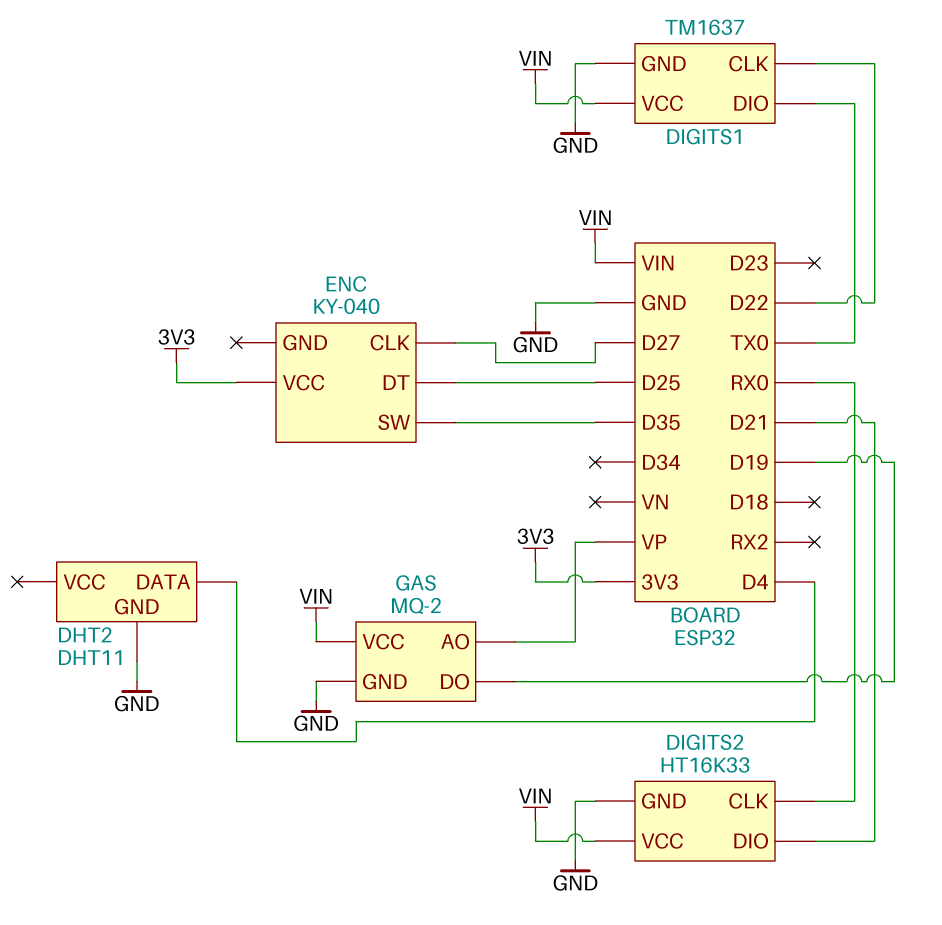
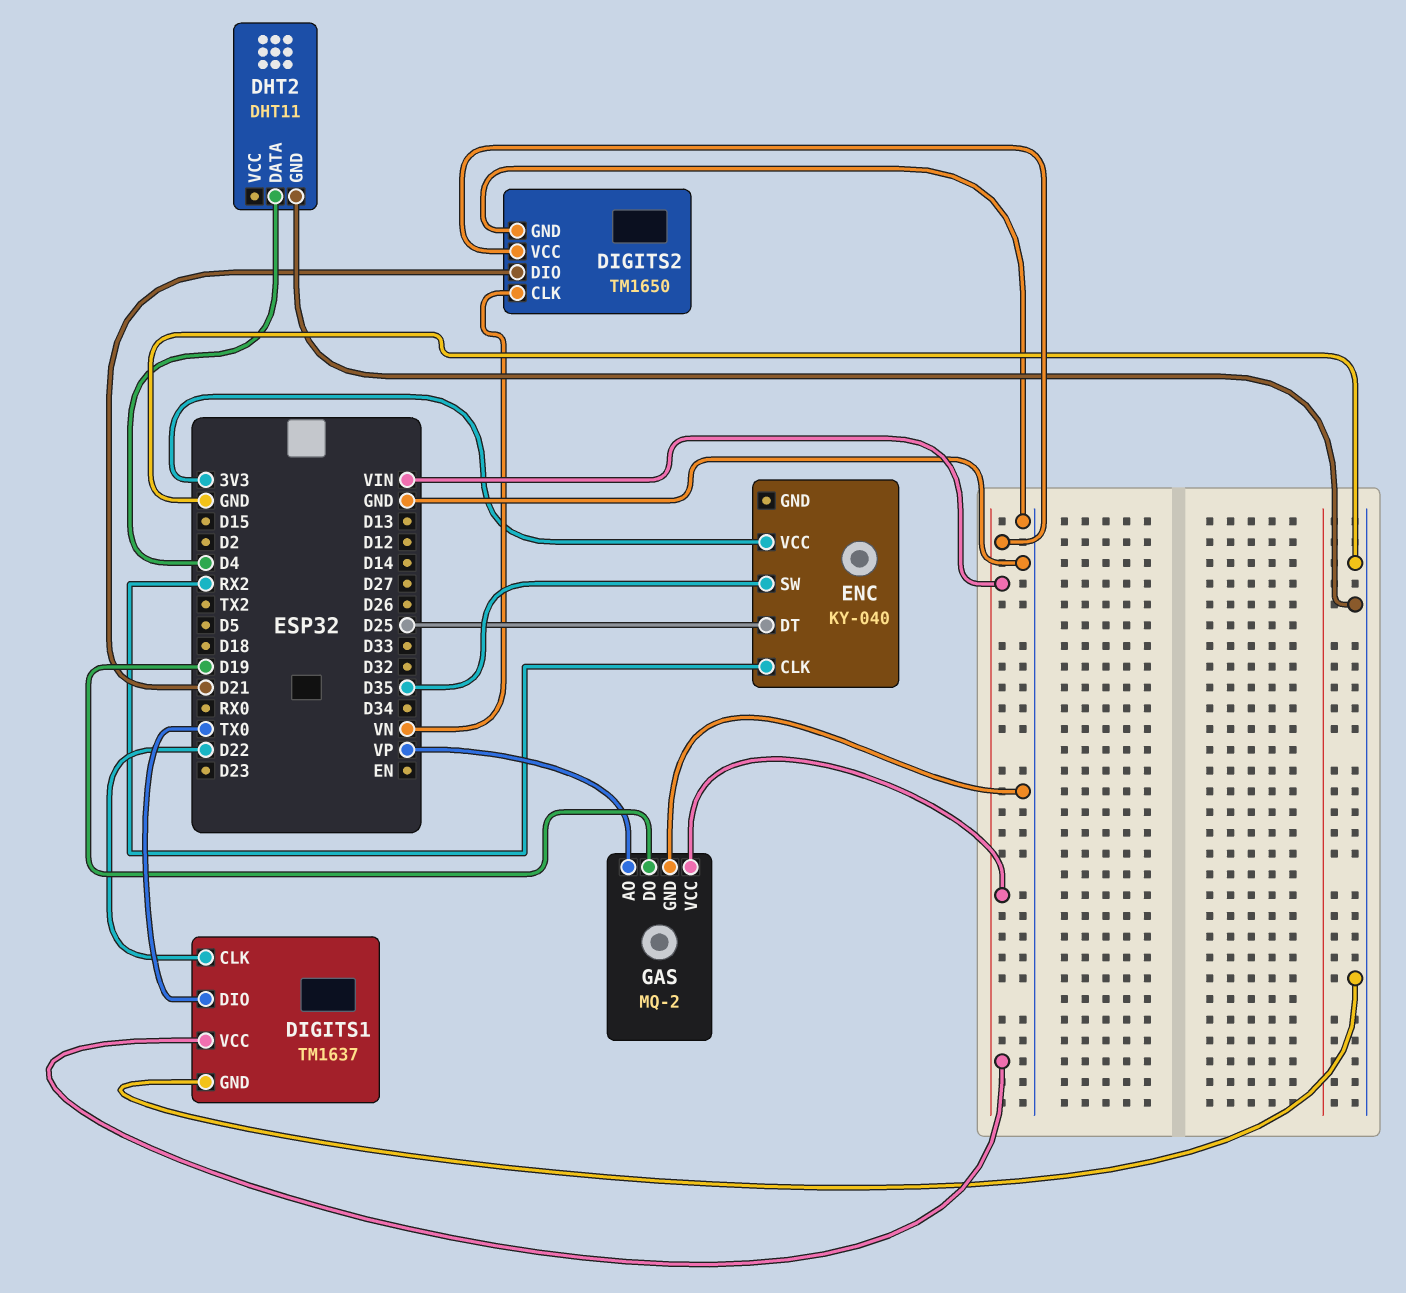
DIGITS2: HT16K33 -> TM1650
DIGITS2 pin CLK: RX0 -> VN
ENC pin CLK: D27 -> RX2

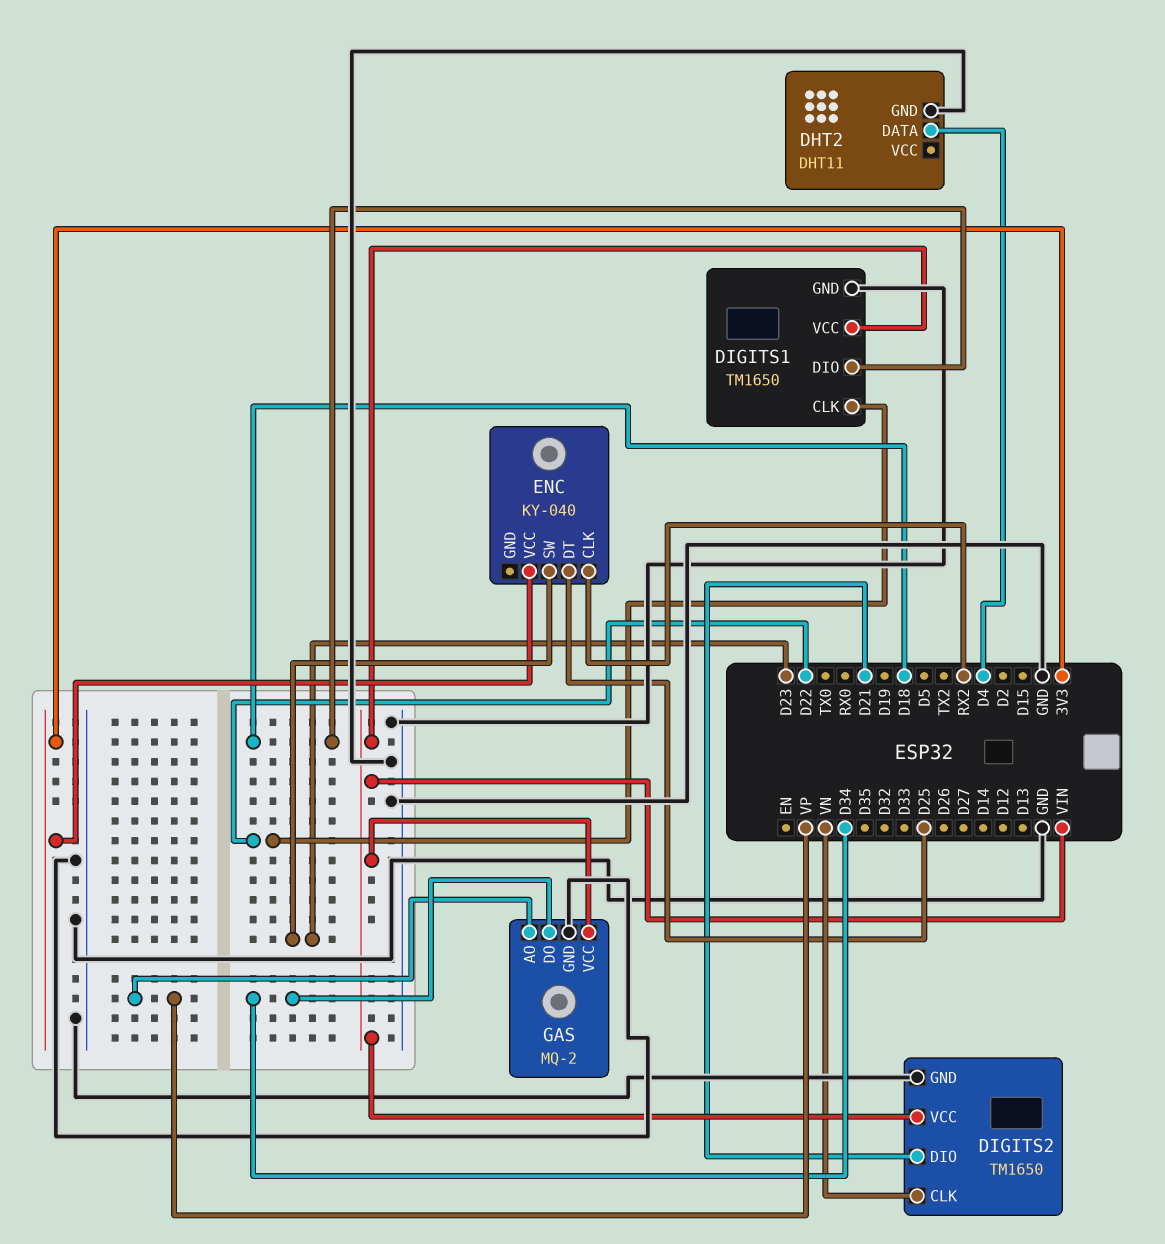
DIGITS1: TM1637 -> TM1650
DIGITS1 pin DIO: TX0 -> D18
ENC pin SW: D35 -> D23
GAS pin DO: D19 -> D34

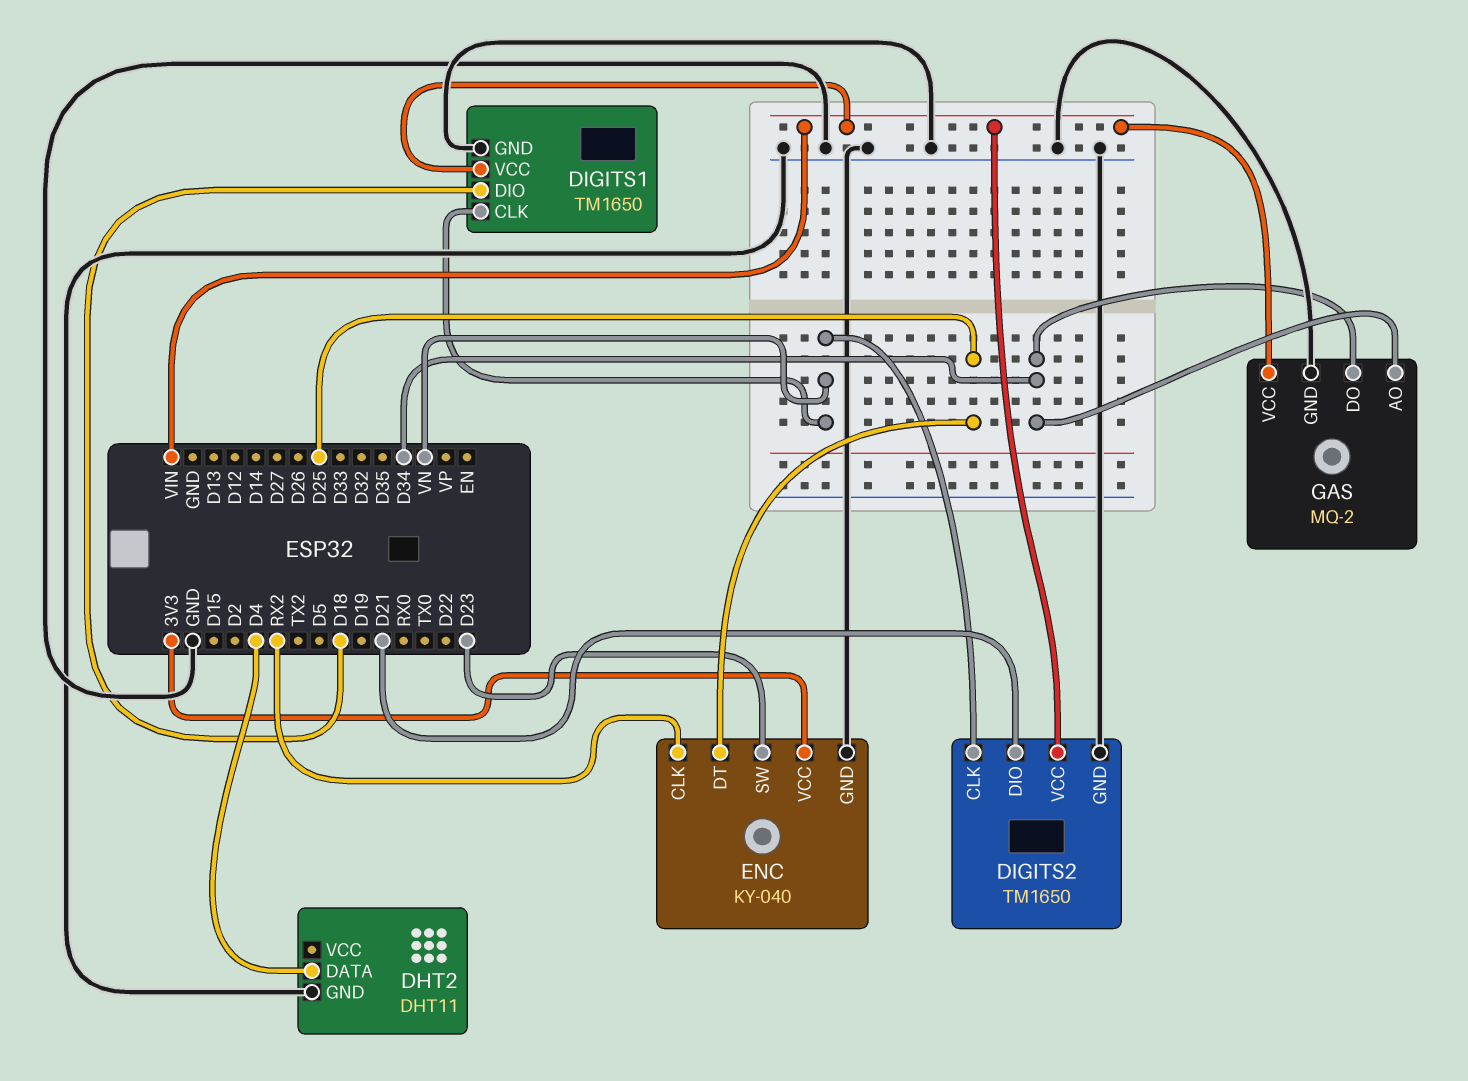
DIGITS1 pin CLK: D22 -> VN
ENC pin GND: none -> GND
GAS pin AO: VP -> D34

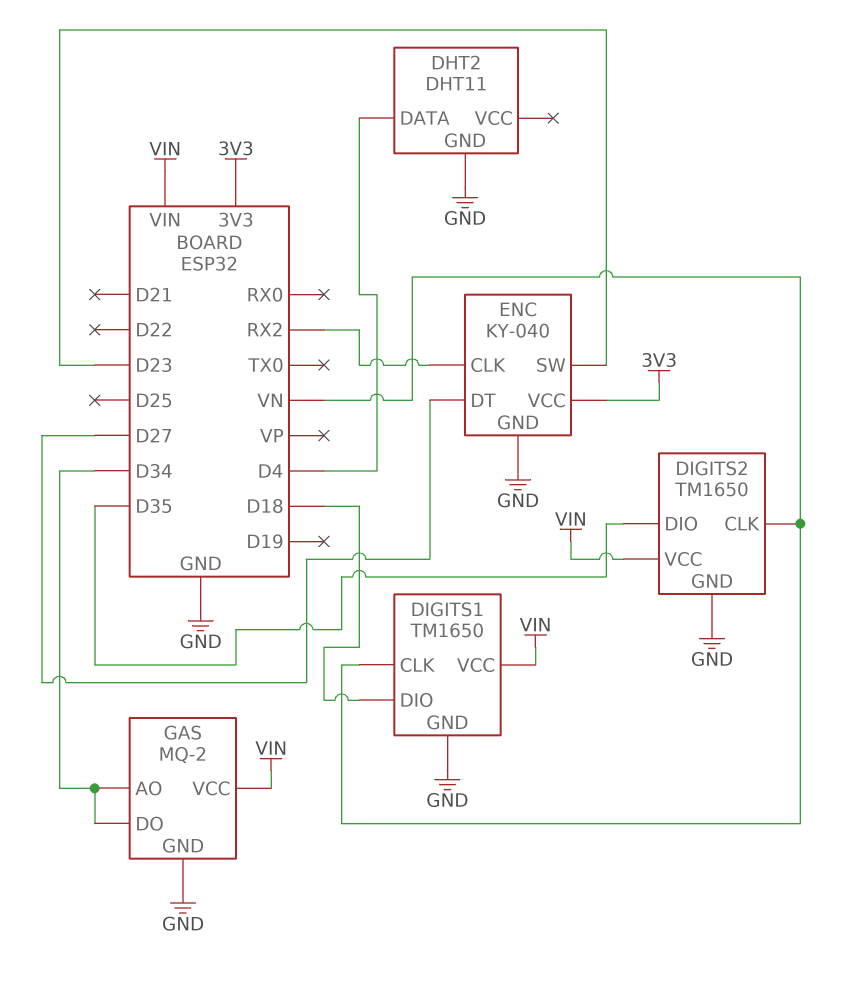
DIGITS2 pin DIO: D21 -> D35
ENC pin DT: D25 -> D27

